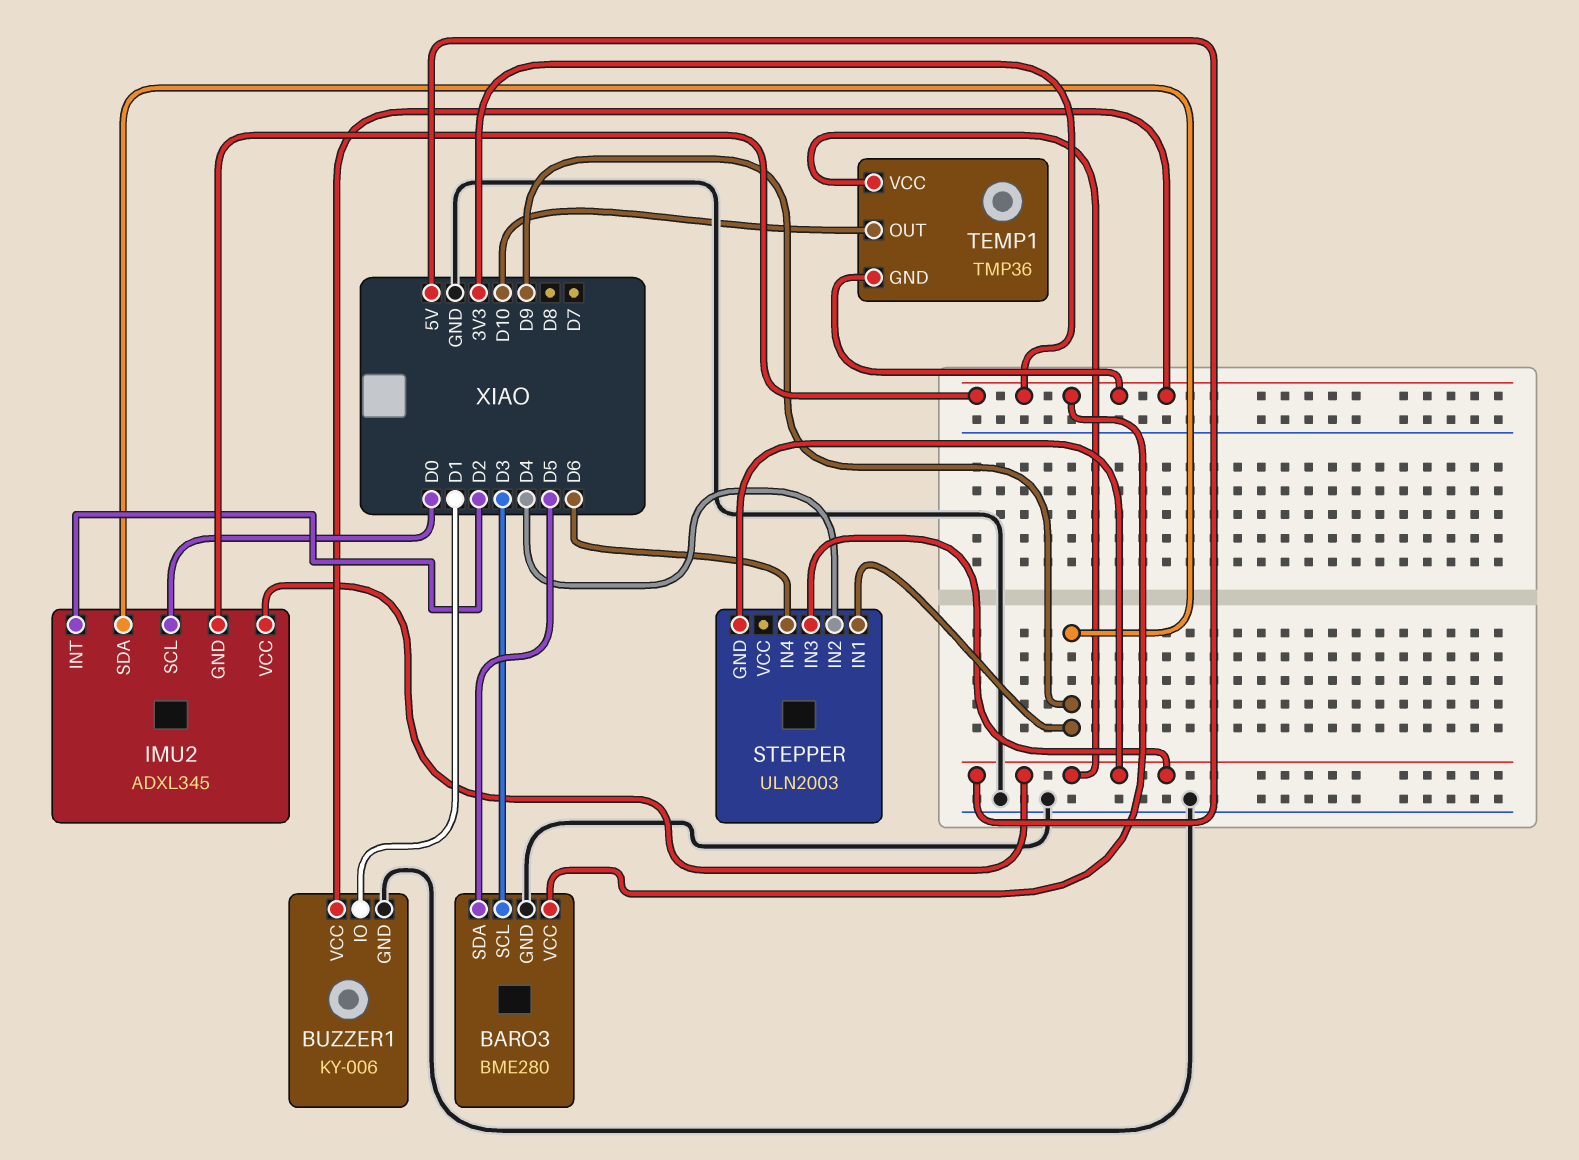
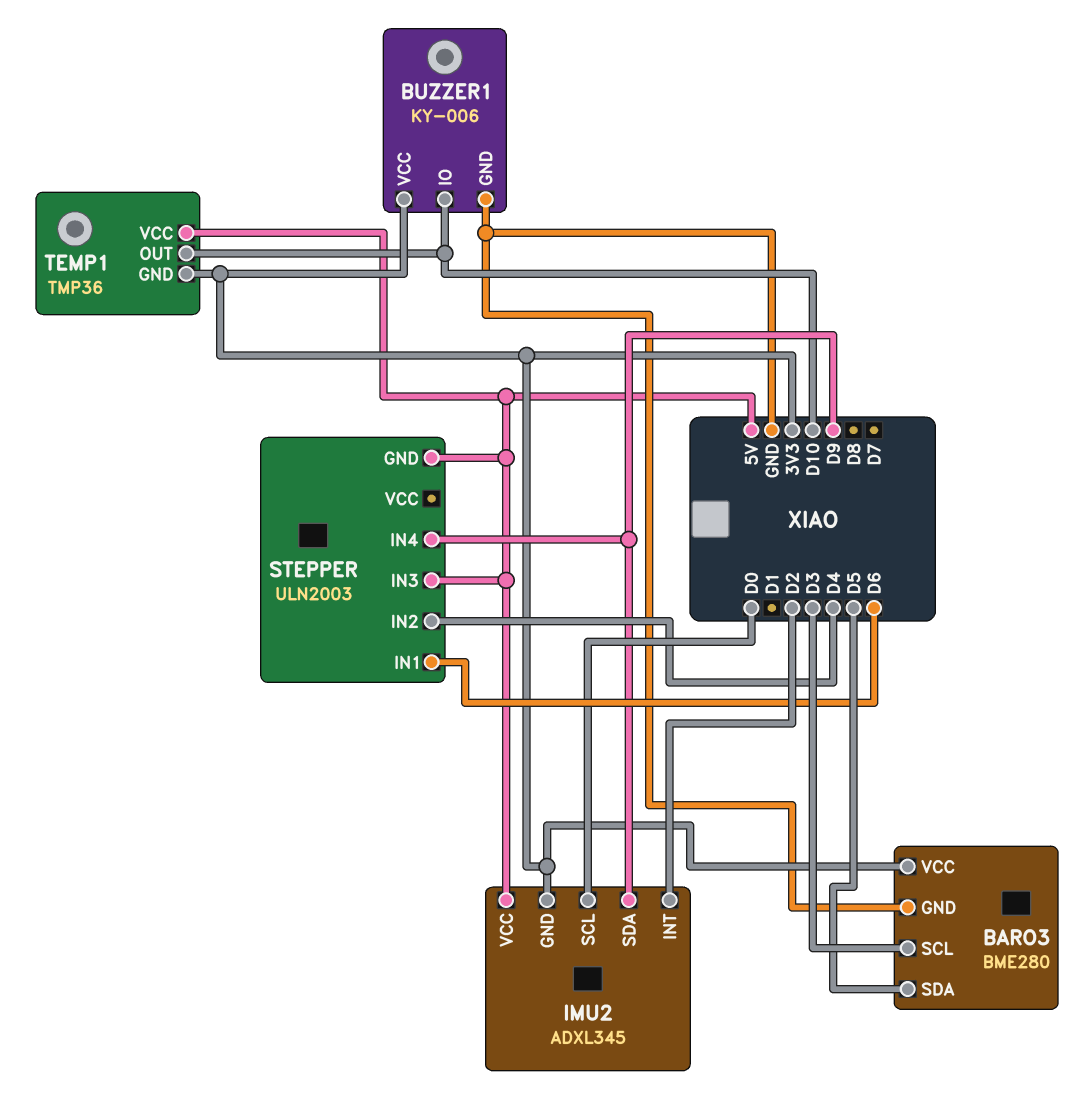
BUZZER1 pin IO: D1 -> D10
STEPPER pin IN1: D9 -> D6
STEPPER pin IN4: D6 -> D9

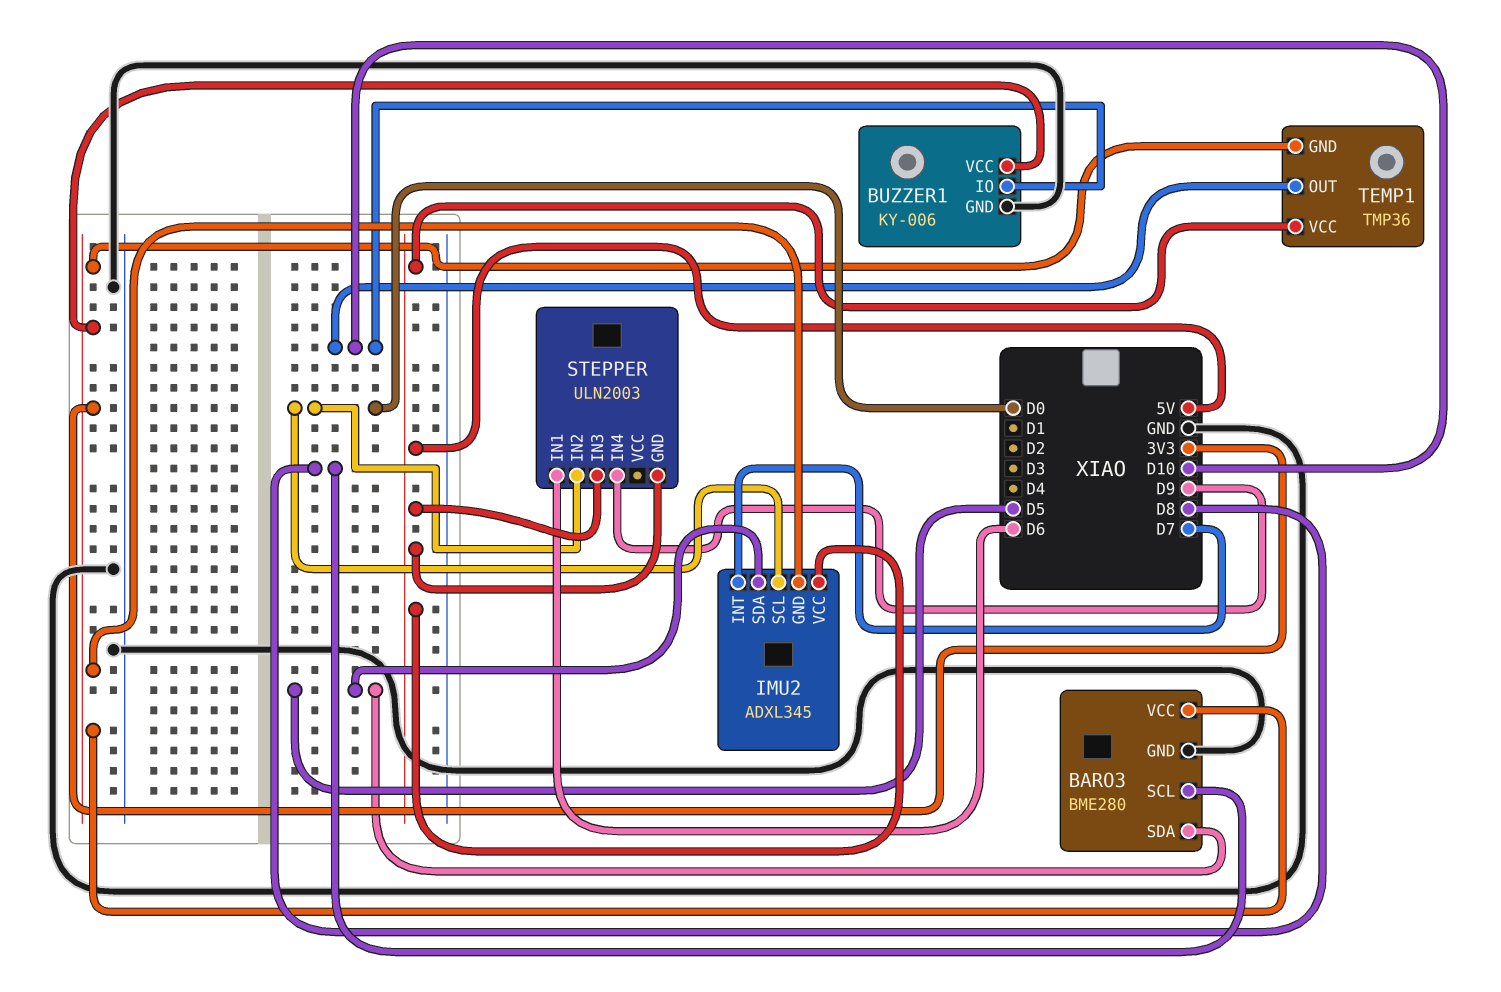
BARO3 pin SCL: D3 -> D8
IMU2 pin INT: D2 -> D7
IMU2 pin SDA: D9 -> D5
STEPPER pin IN2: D4 -> D0

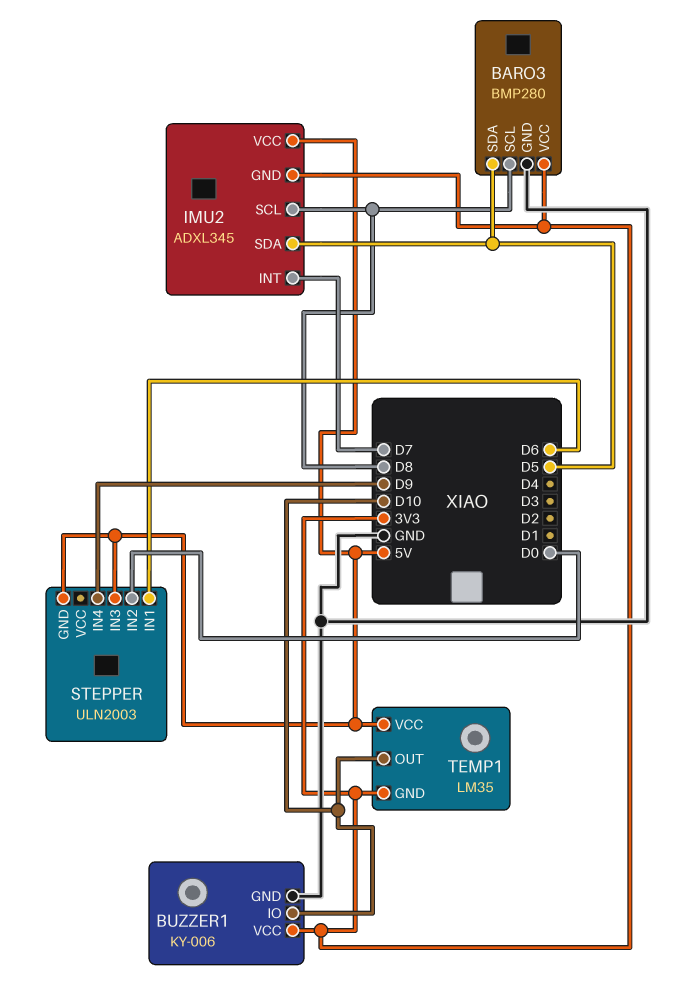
BARO3: BME280 -> BMP280
IMU2 pin SCL: D0 -> D8
TEMP1: TMP36 -> LM35

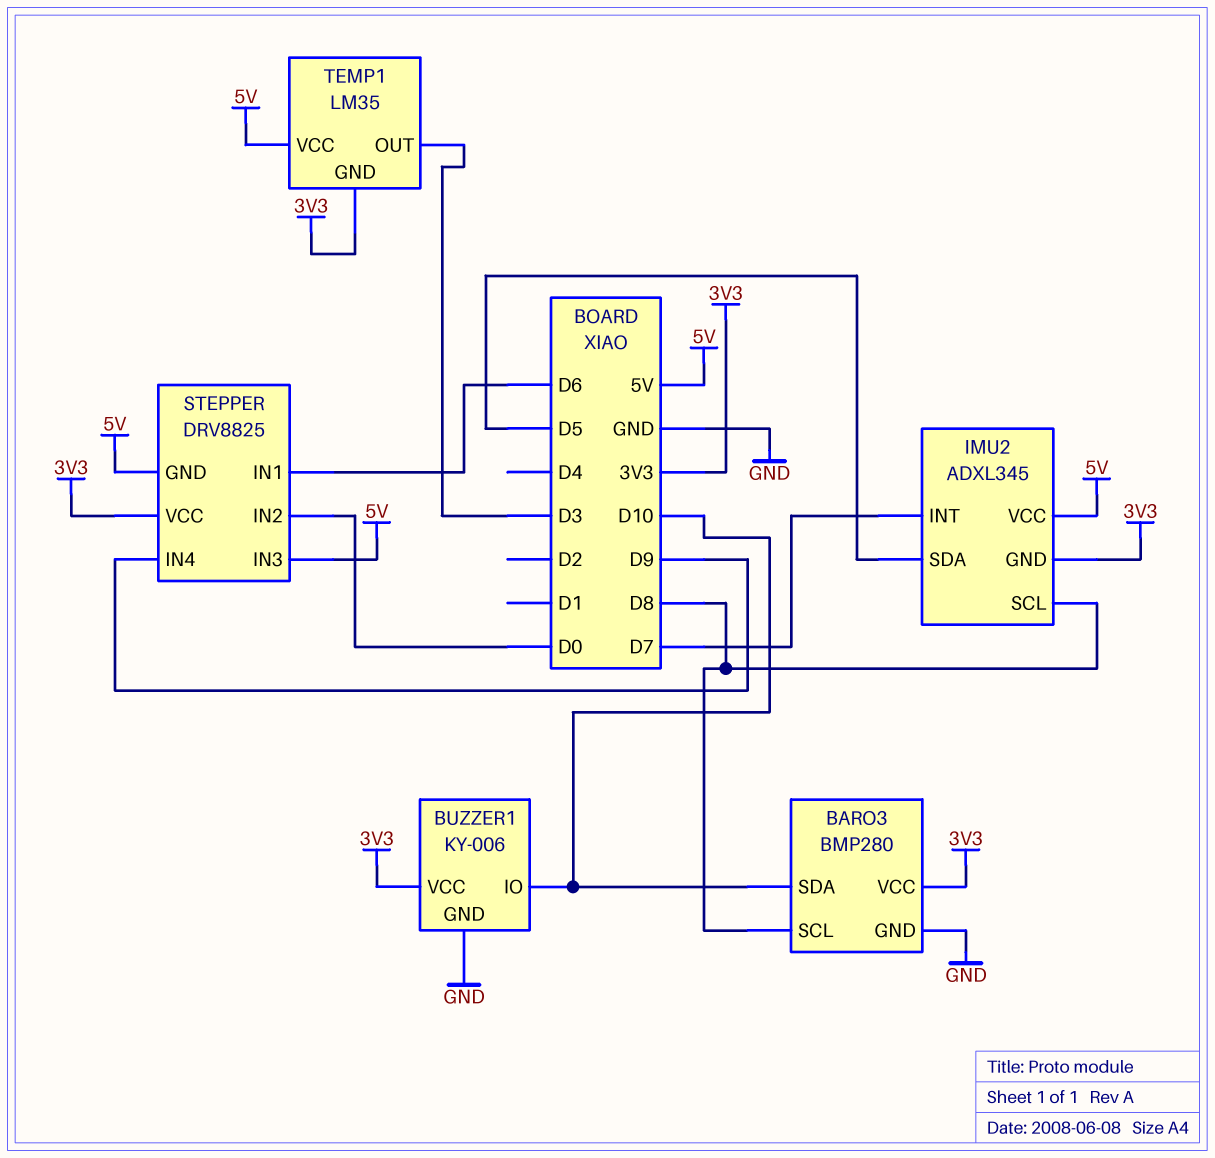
BARO3 pin SDA: D5 -> D10
STEPPER: ULN2003 -> DRV8825
STEPPER pin VCC: none -> 3V3
TEMP1 pin OUT: D10 -> D3

